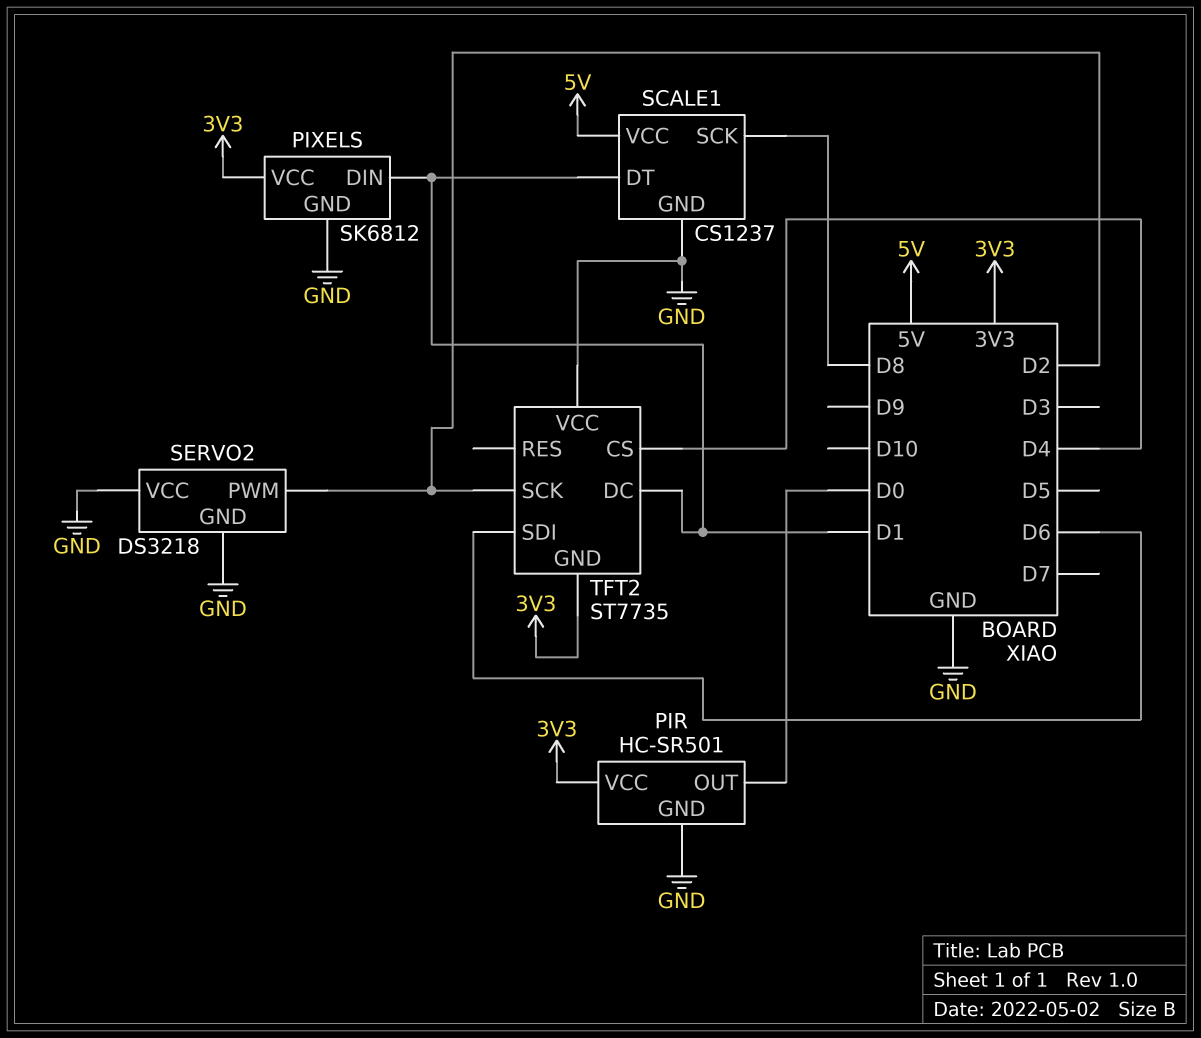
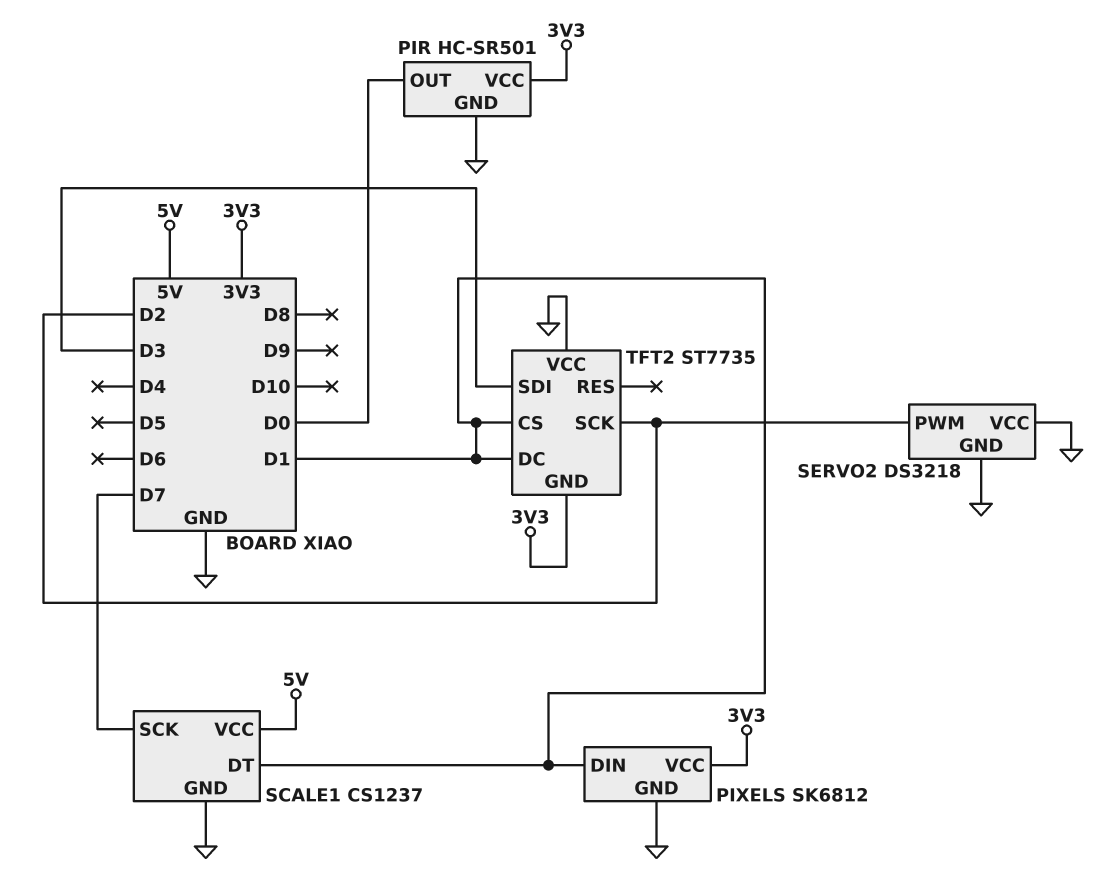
SCALE1 pin SCK: D8 -> D7
TFT2 pin CS: D4 -> D1
TFT2 pin SDI: D6 -> D3

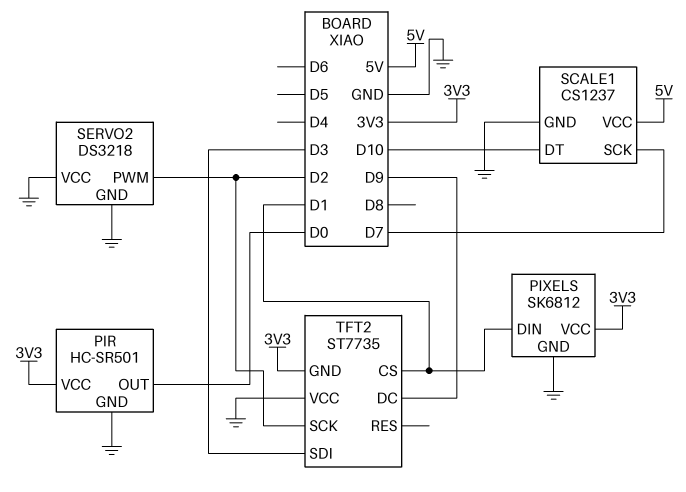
SCALE1 pin DT: D1 -> D10
TFT2 pin DC: D1 -> D9

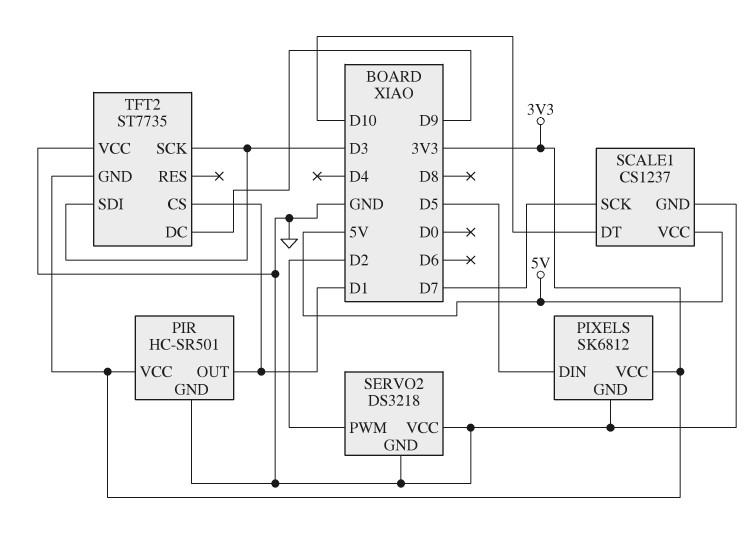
PIR pin OUT: D0 -> D1
PIXELS pin DIN: D1 -> D5
TFT2 pin SCK: D2 -> D3

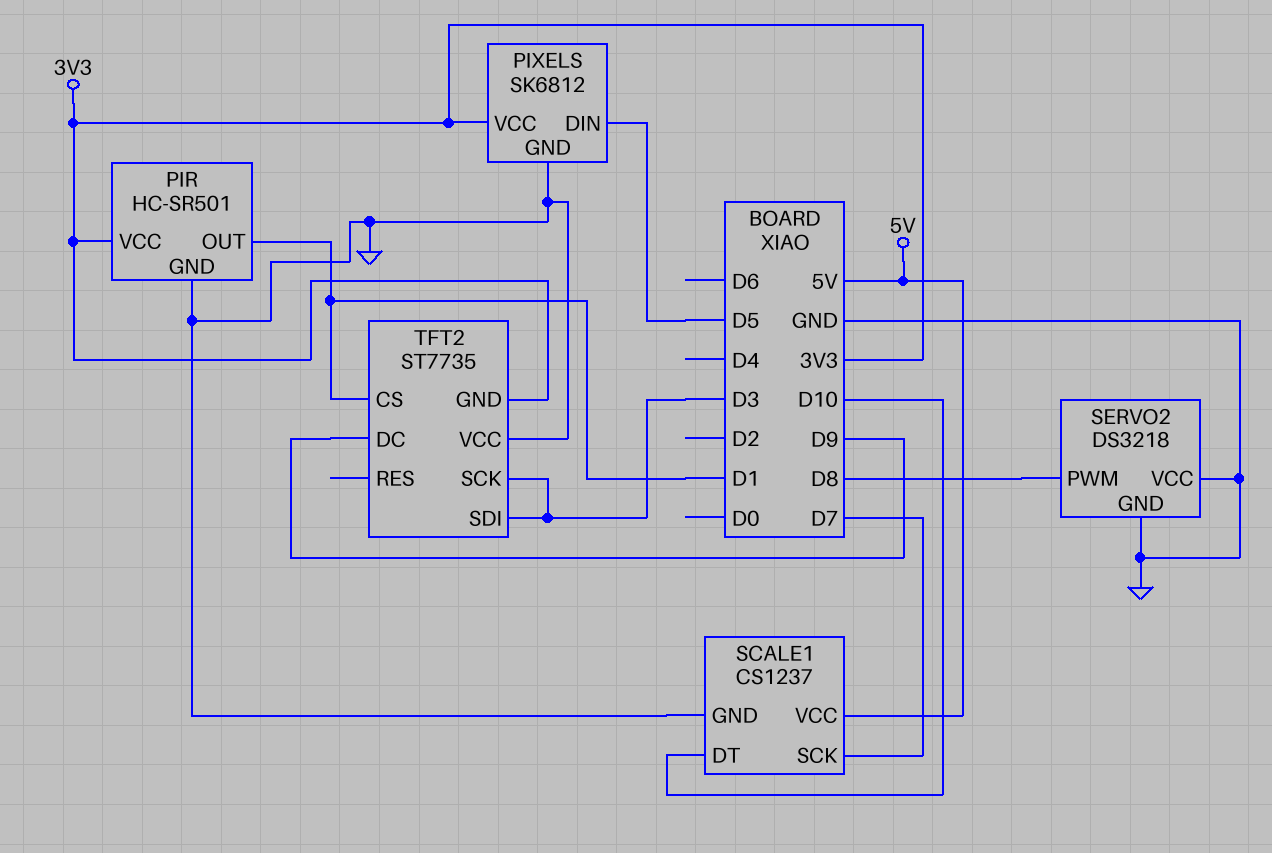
SERVO2 pin PWM: D2 -> D8

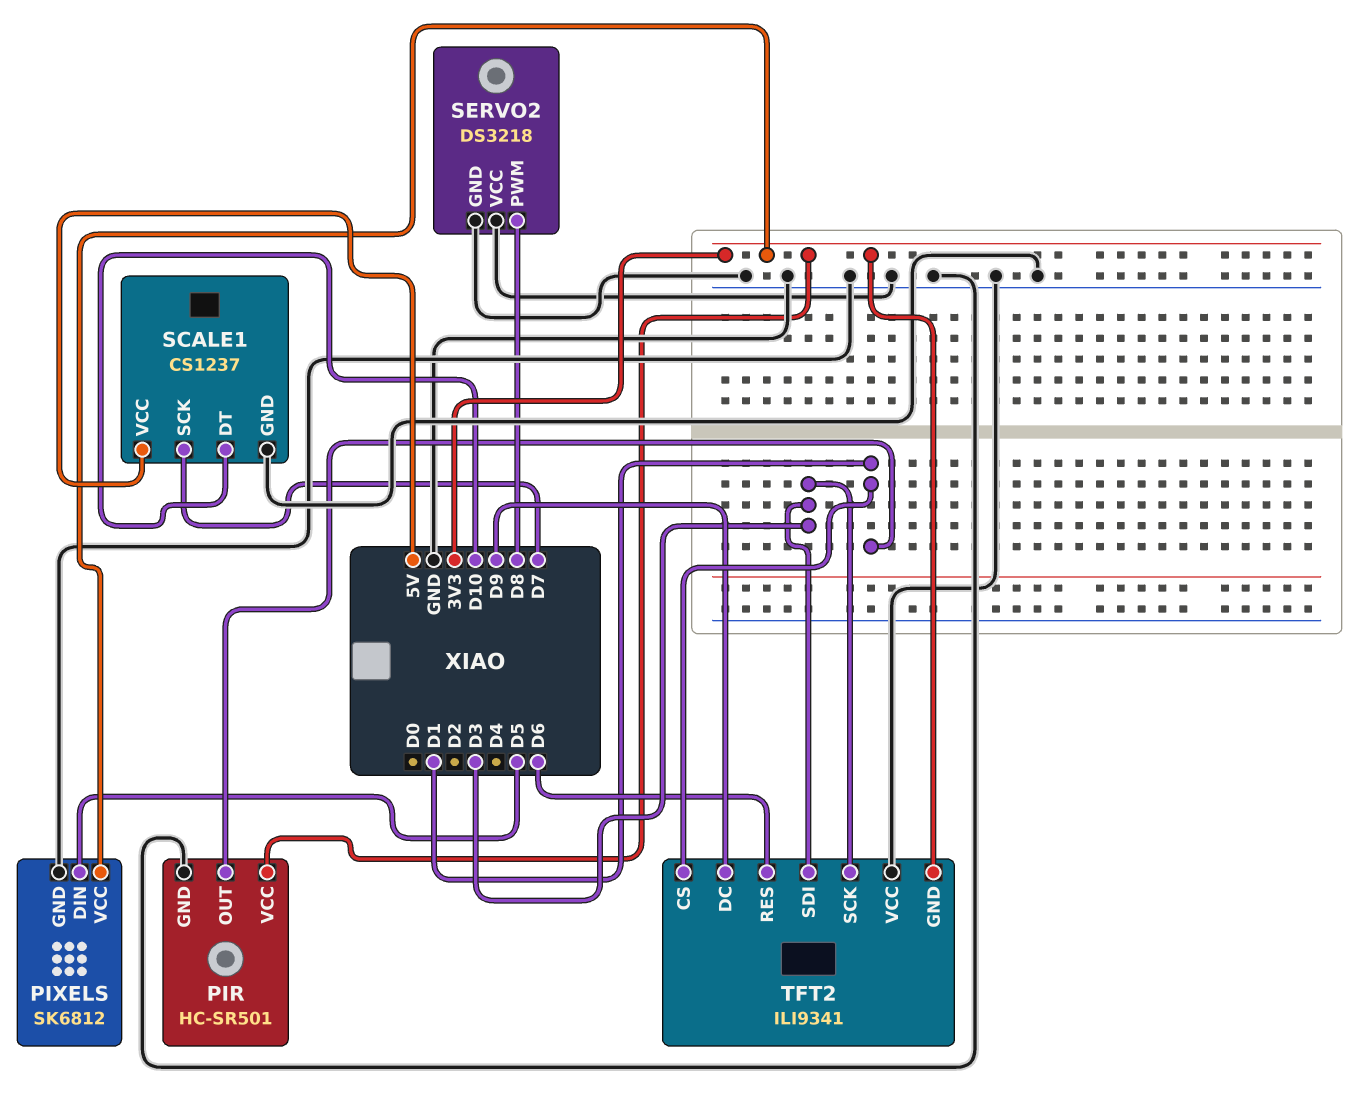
TFT2: ST7735 -> ILI9341
TFT2 pin RES: none -> D6

